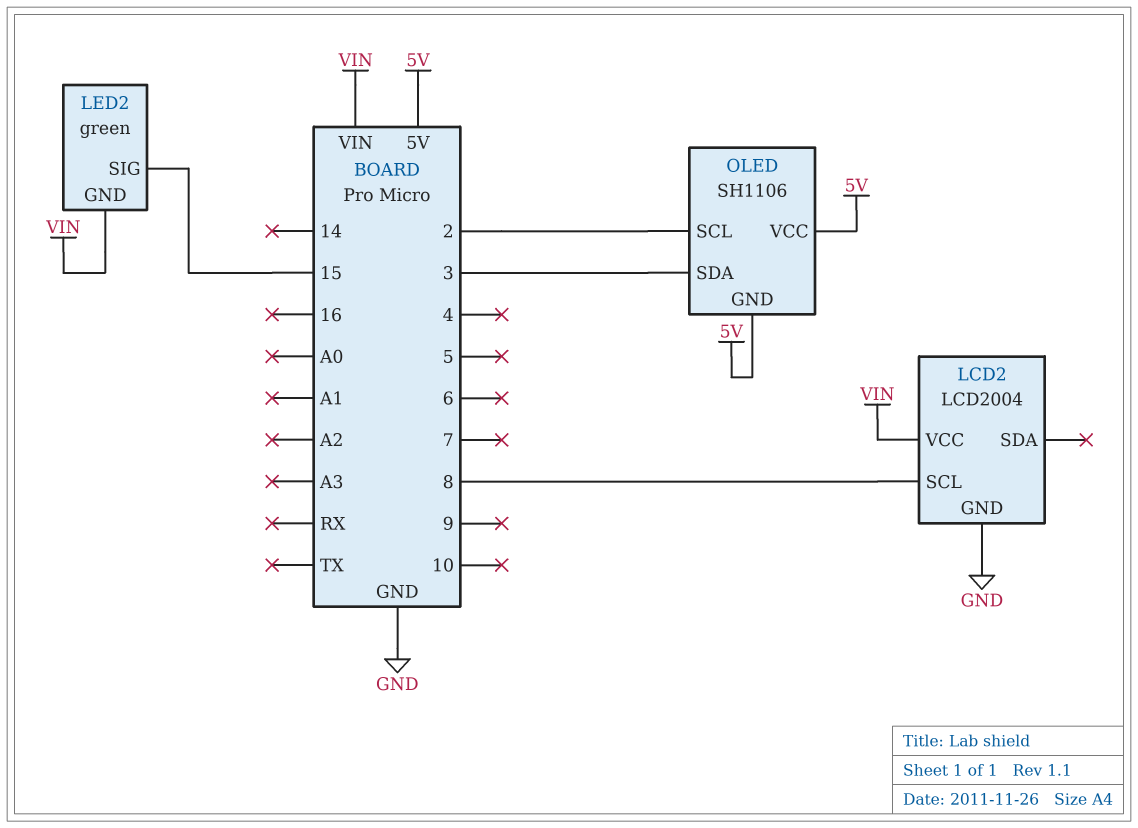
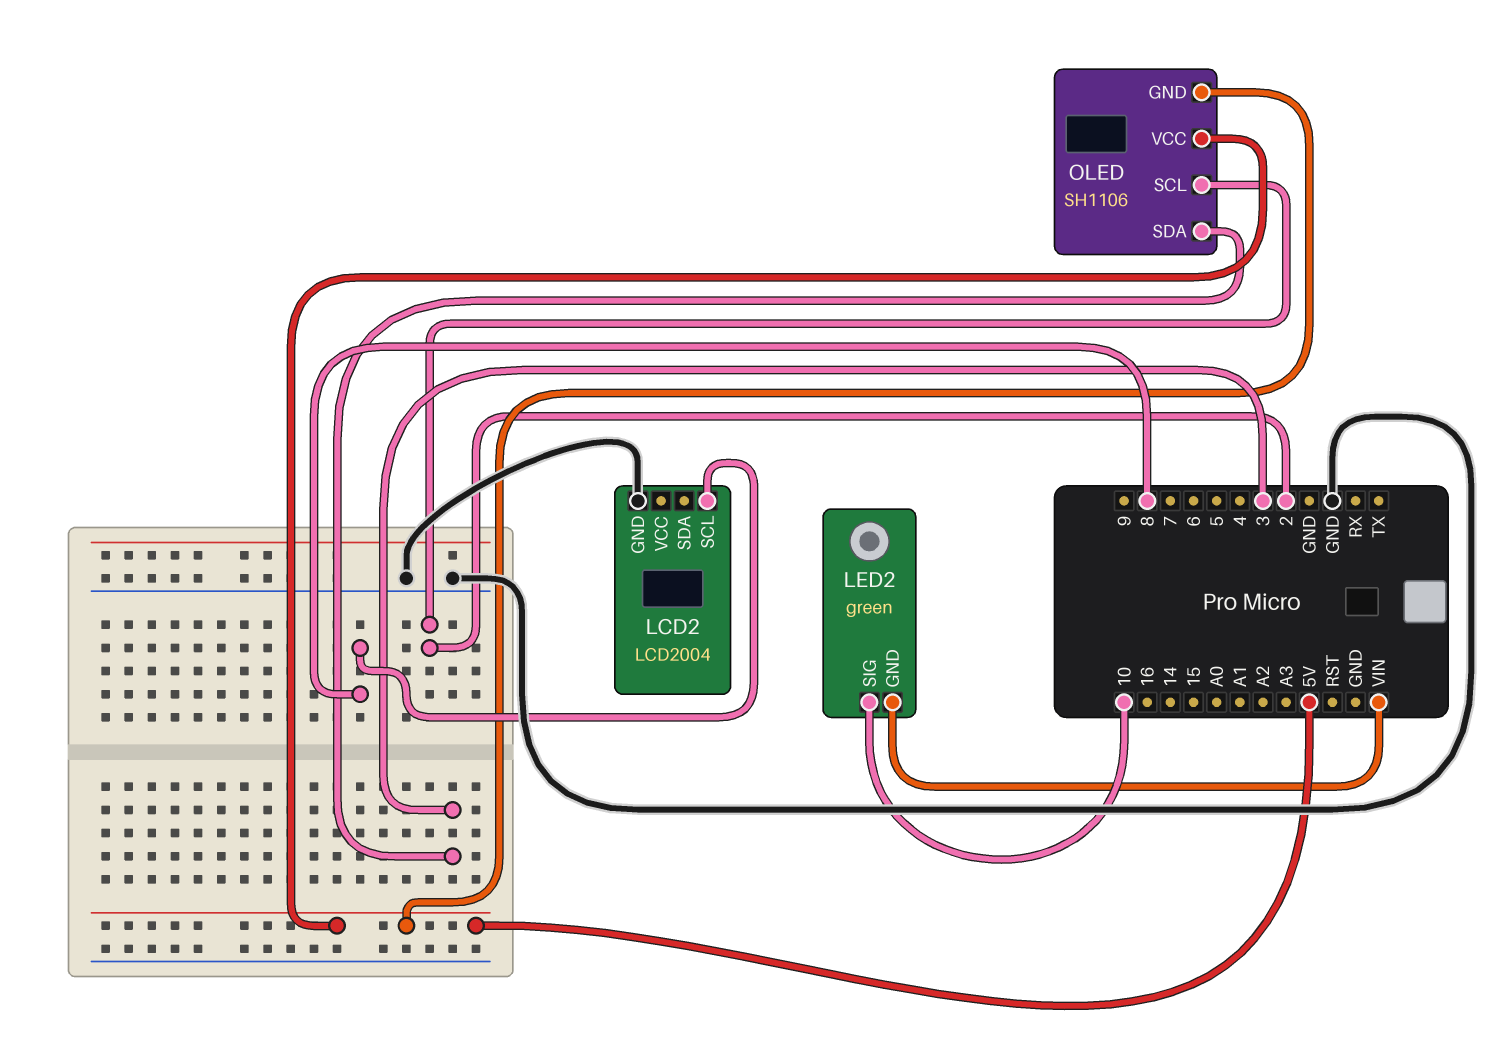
LCD2 pin VCC: VIN -> none
LED2 pin SIG: 15 -> 10

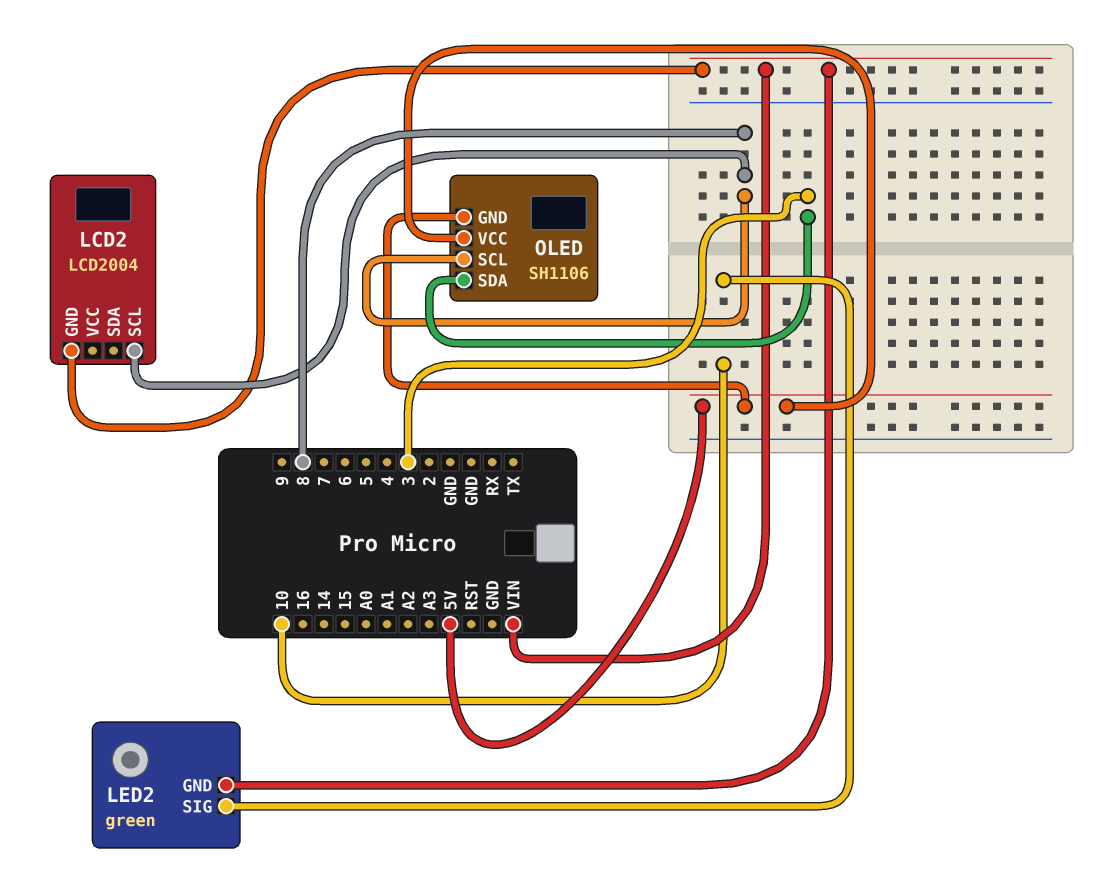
LCD2 pin GND: GND -> VIN
OLED pin SCL: 2 -> 8

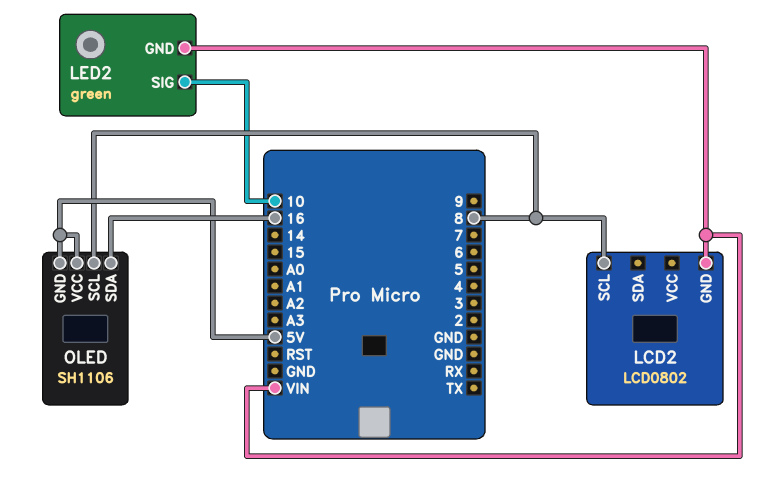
LCD2: LCD2004 -> LCD0802
OLED pin SDA: 3 -> 16

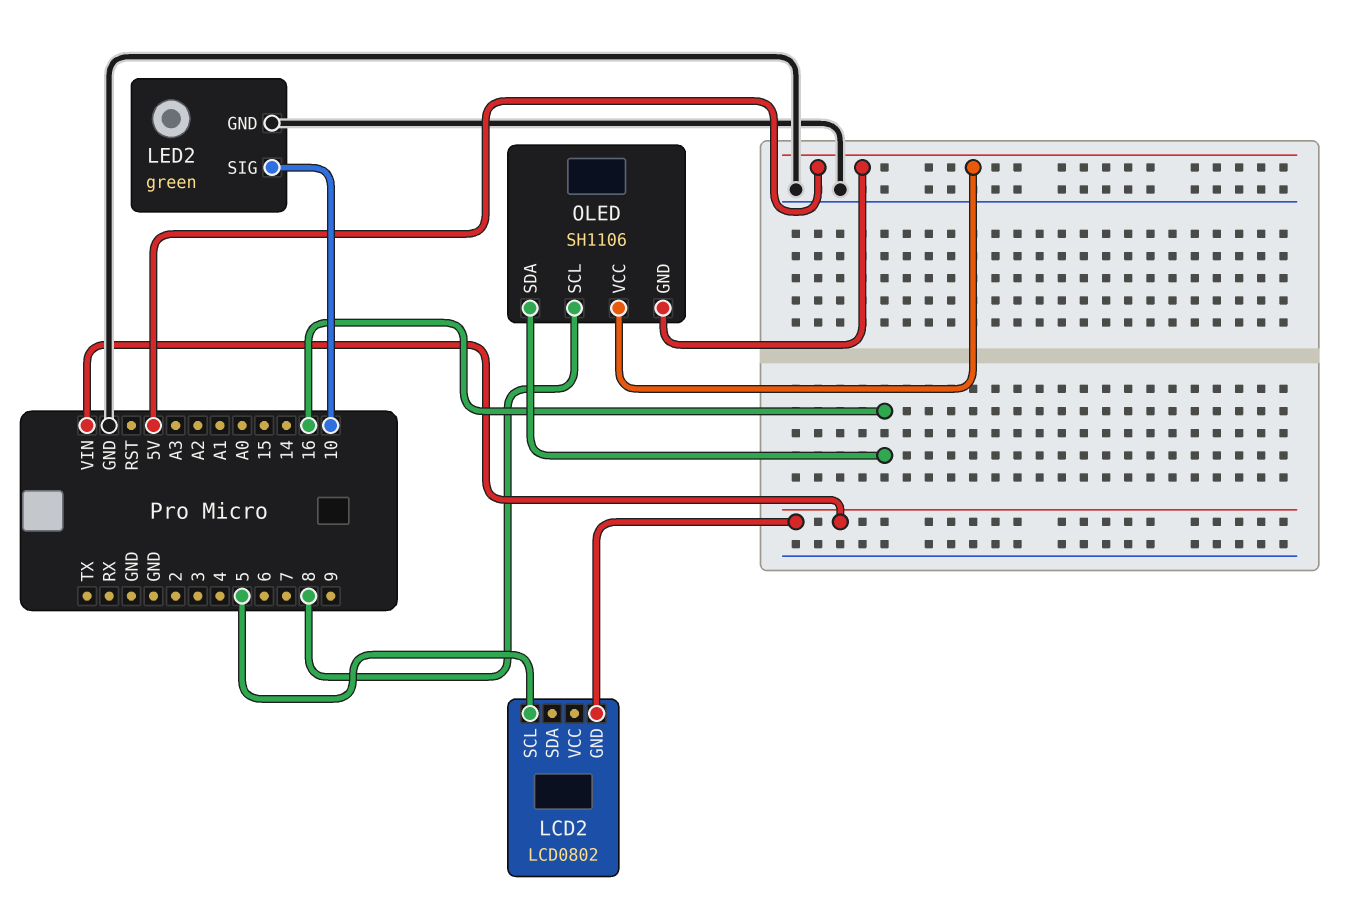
LCD2 pin SCL: 8 -> 5
LED2 pin GND: VIN -> GND

